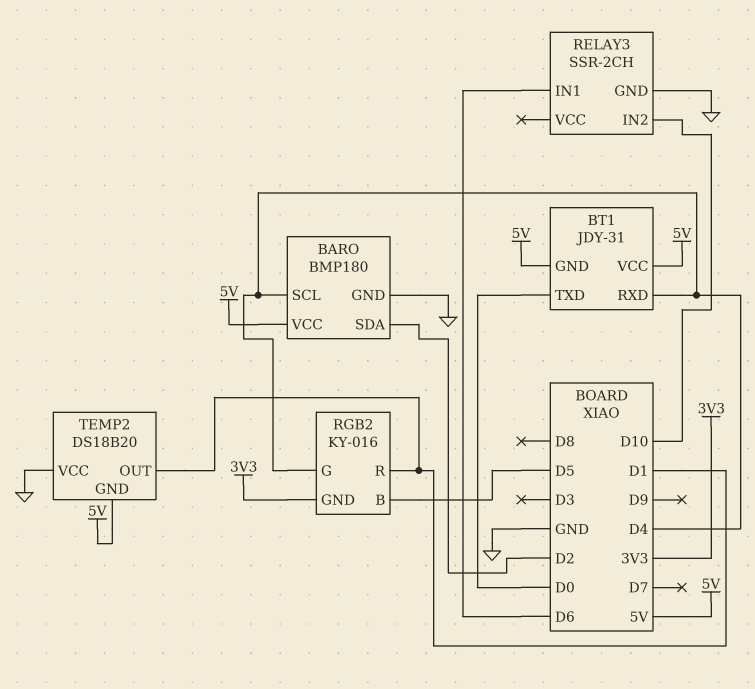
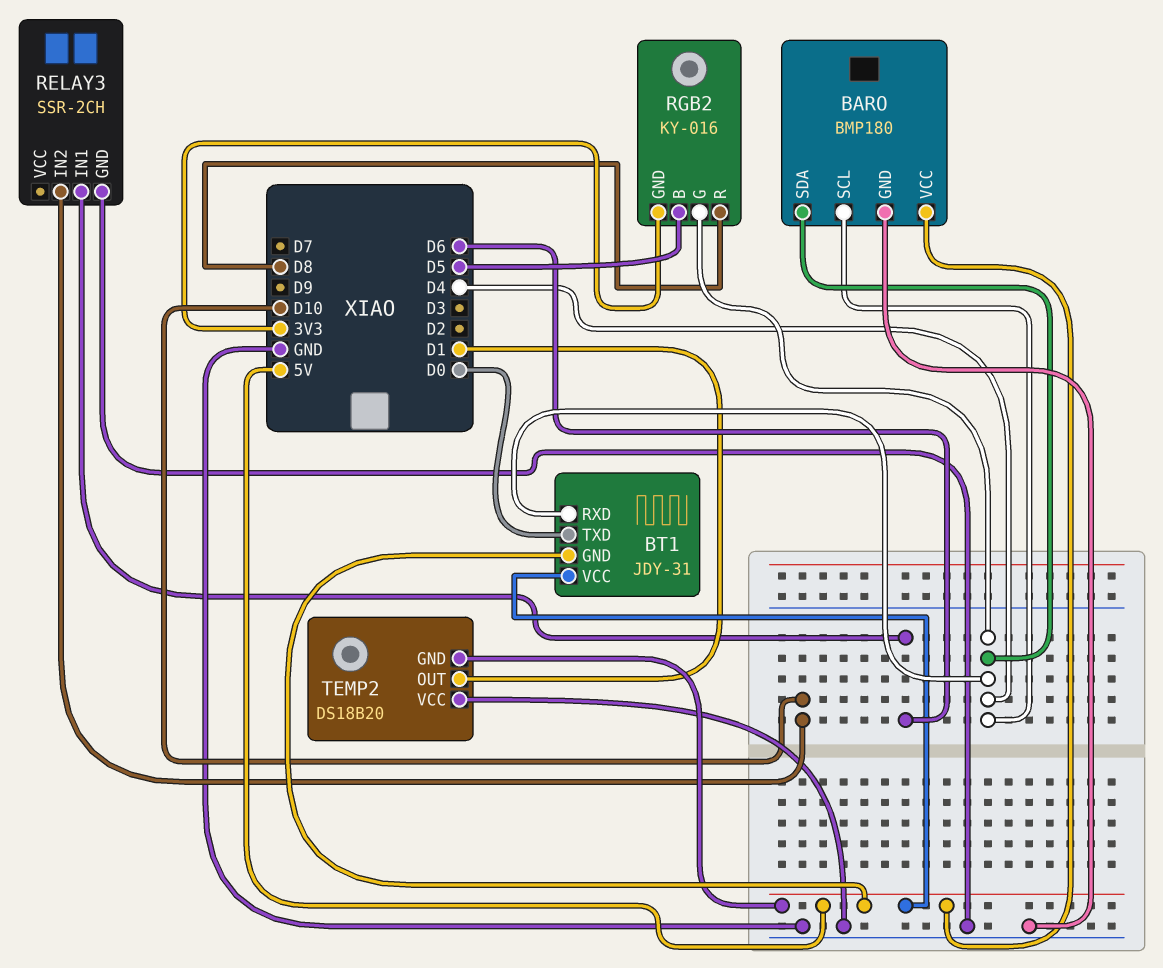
BARO pin SDA: D2 -> D4
RGB2 pin R: D1 -> D8

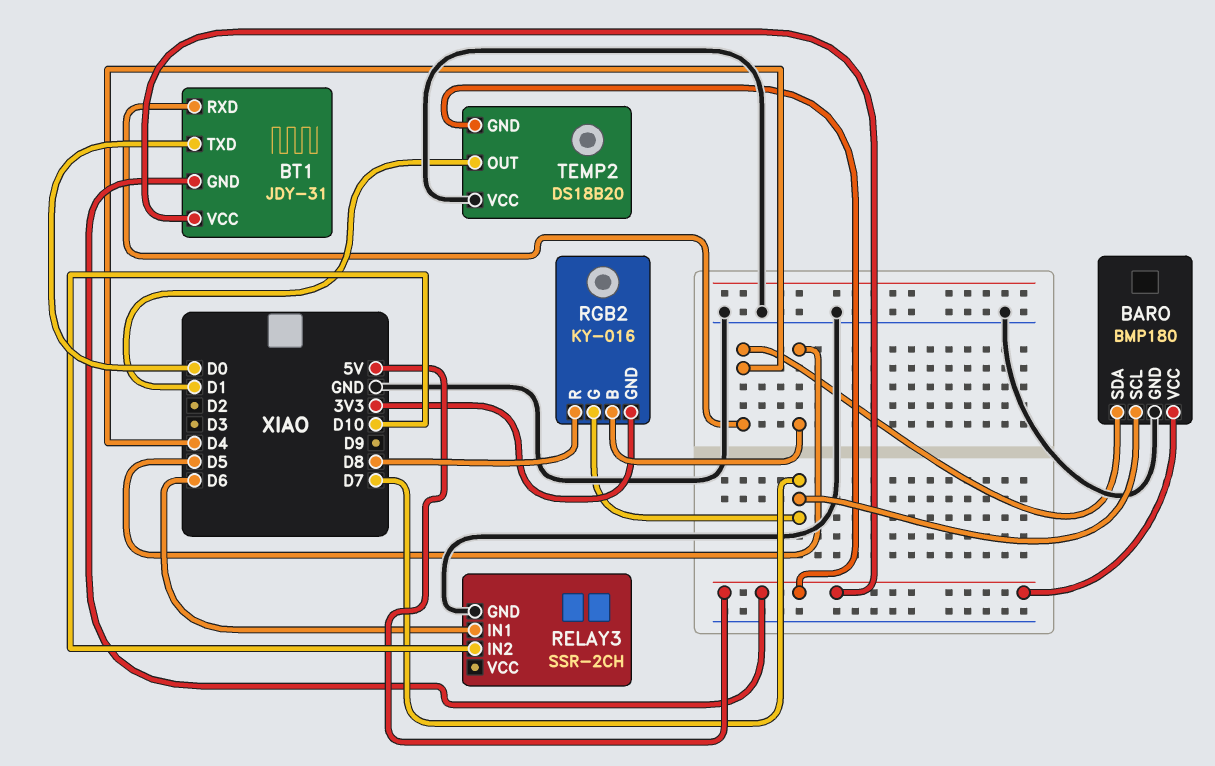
BARO pin SCL: D4 -> D7
RGB2 pin G: D4 -> D7

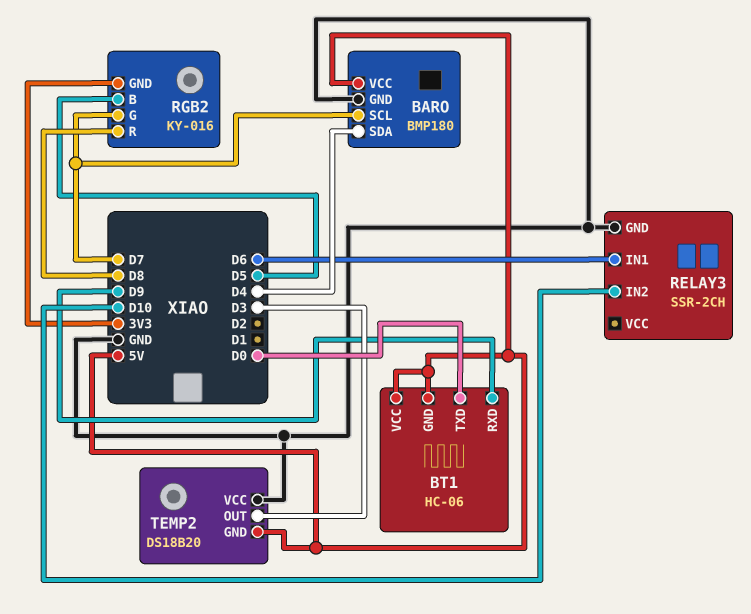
BT1: JDY-31 -> HC-06
BT1 pin RXD: D4 -> D9
TEMP2 pin OUT: D1 -> D3

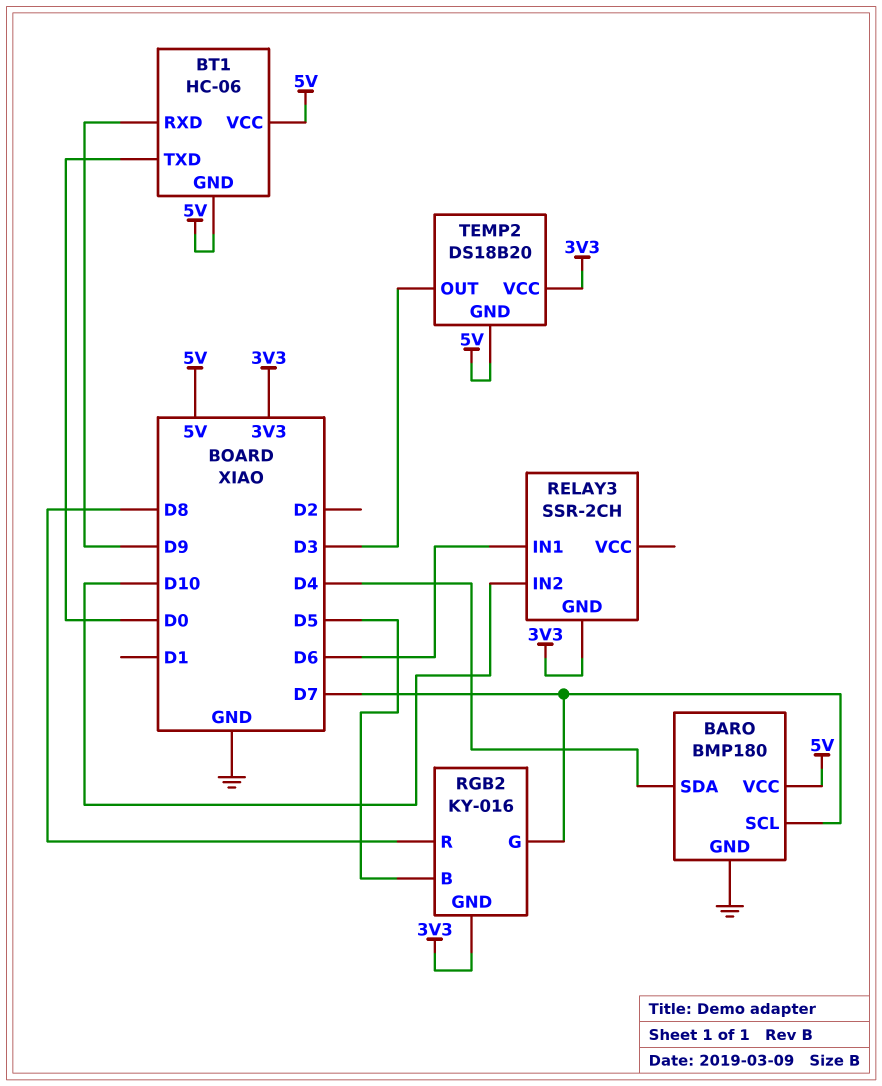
RELAY3 pin GND: GND -> 3V3
TEMP2 pin VCC: GND -> 3V3

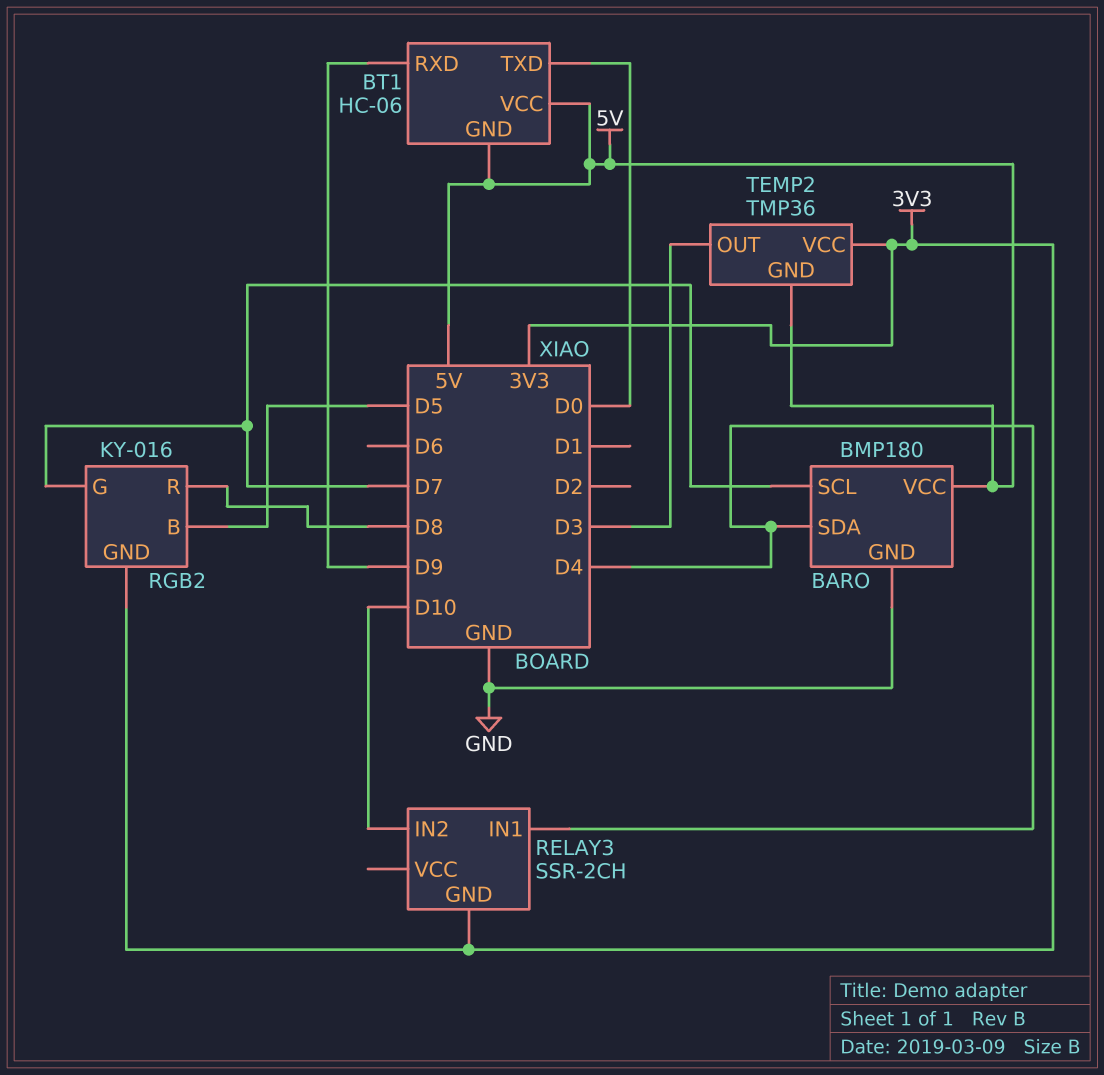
RELAY3 pin IN1: D6 -> D4
TEMP2: DS18B20 -> TMP36

